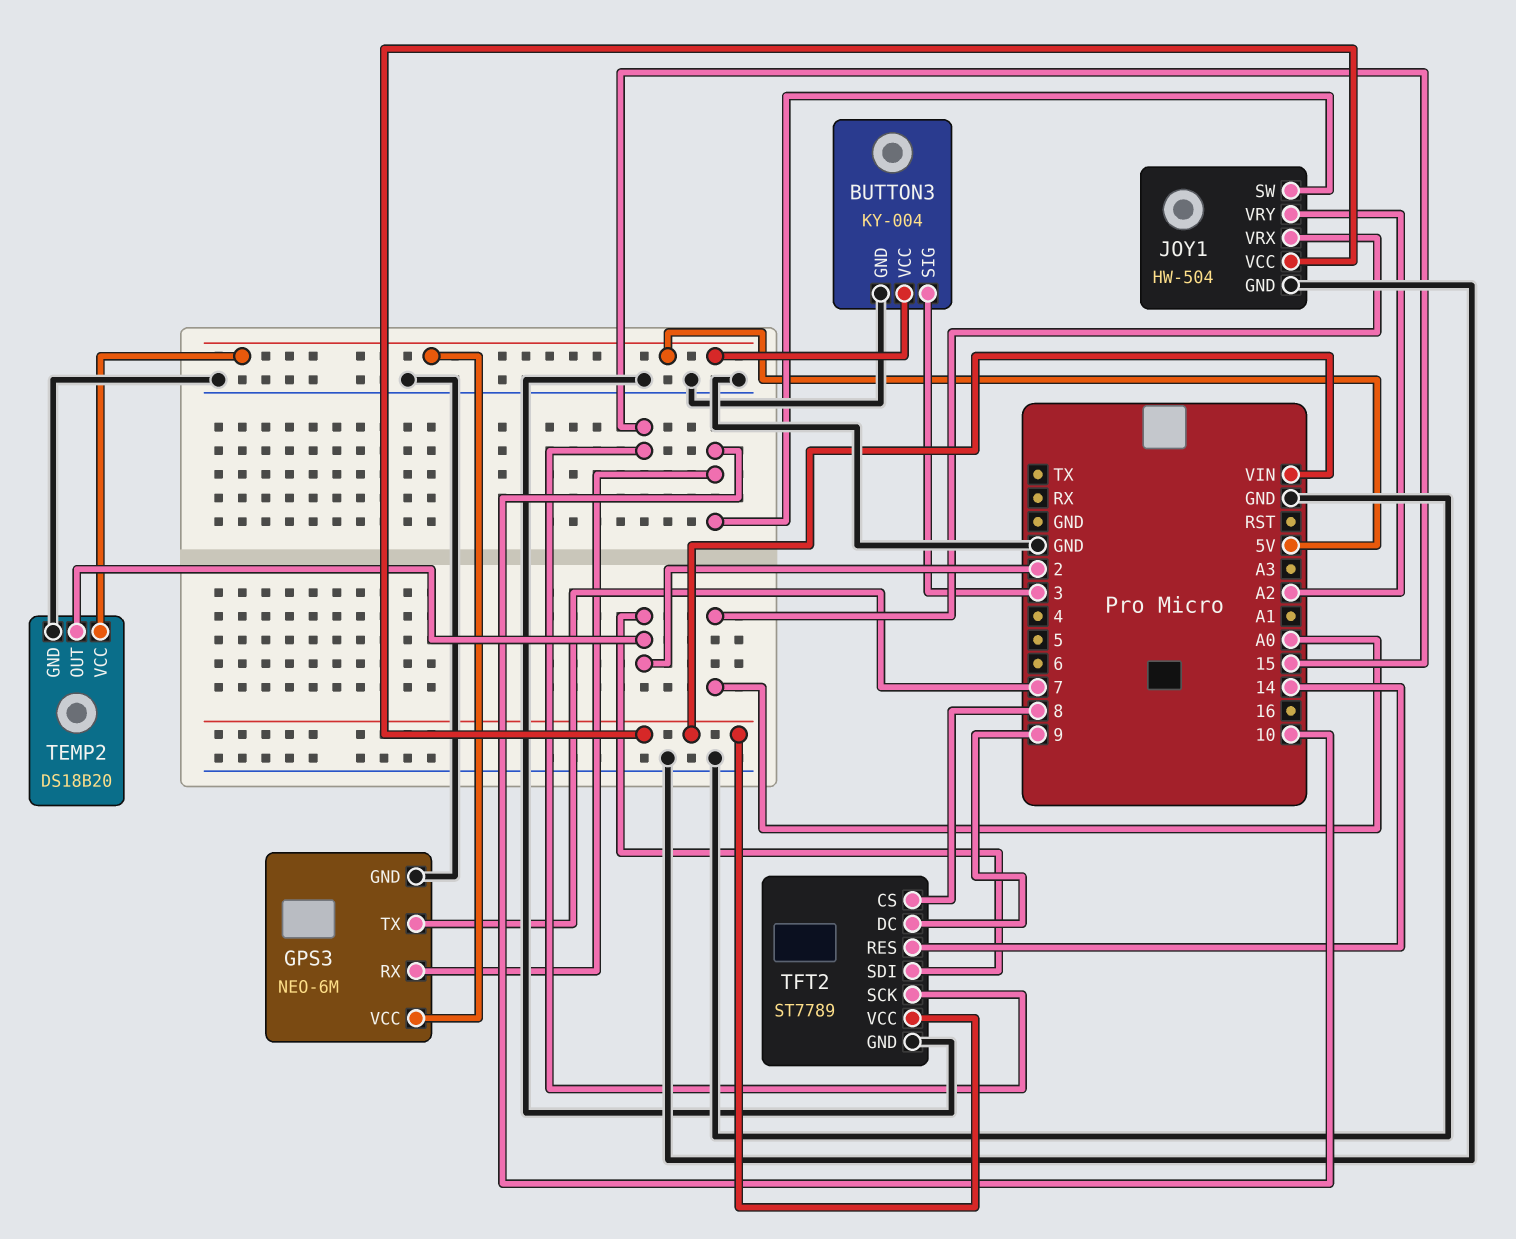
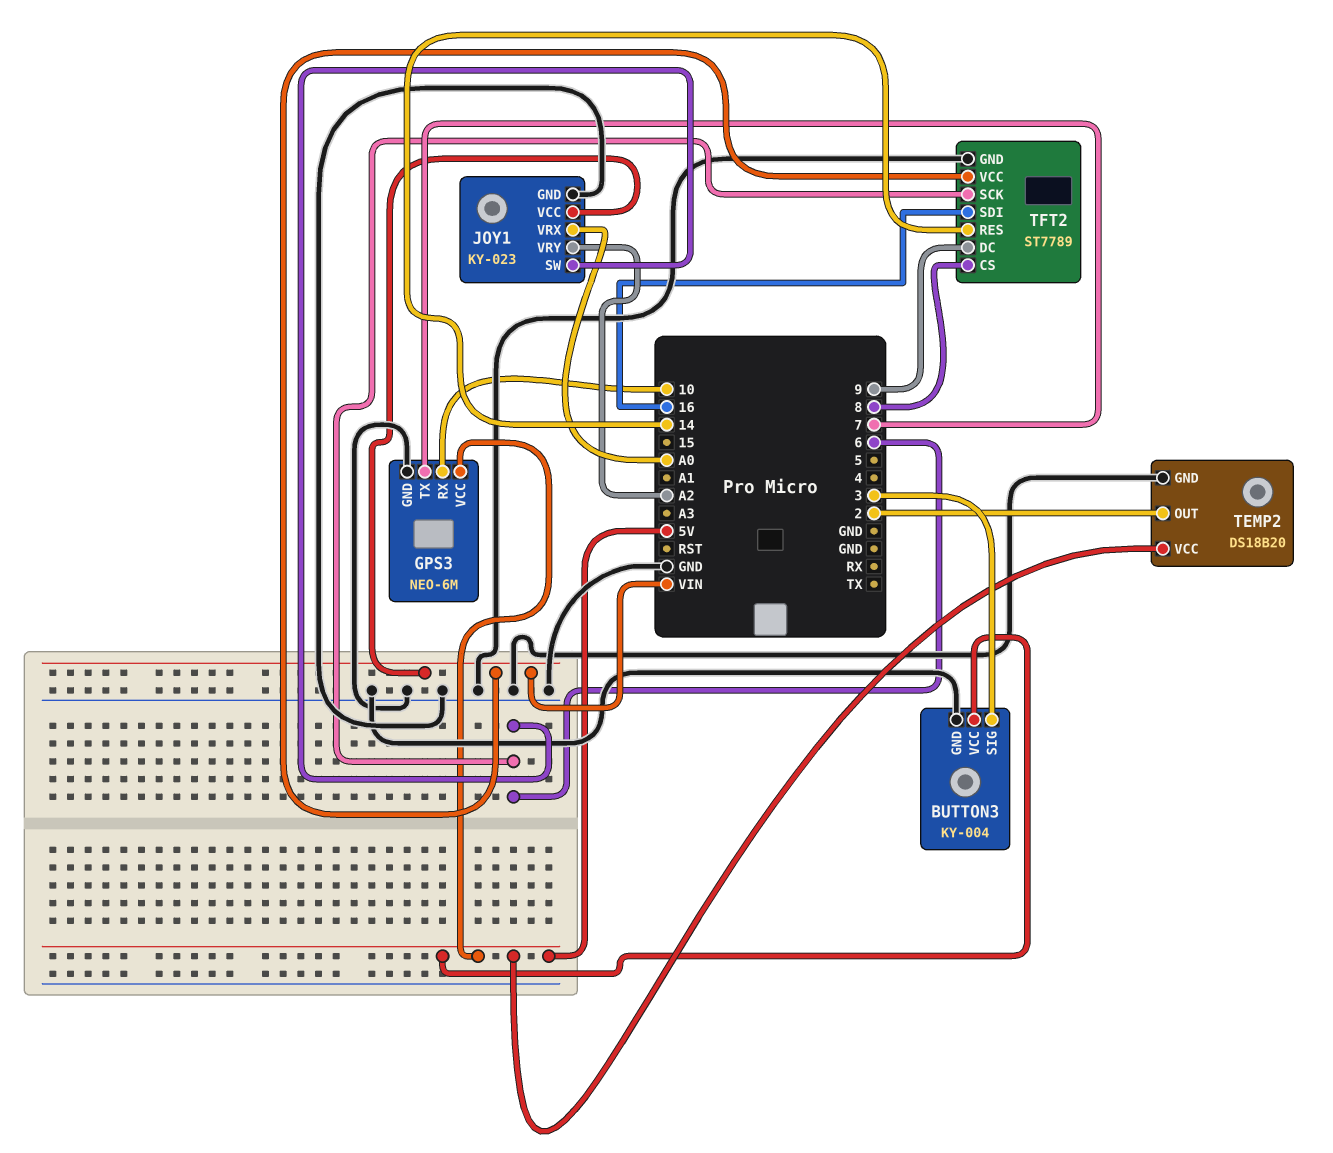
JOY1: HW-504 -> KY-023
JOY1 pin SW: 10 -> 6
TFT2 pin SCK: 15 -> 6
TFT2 pin SDI: 2 -> 16

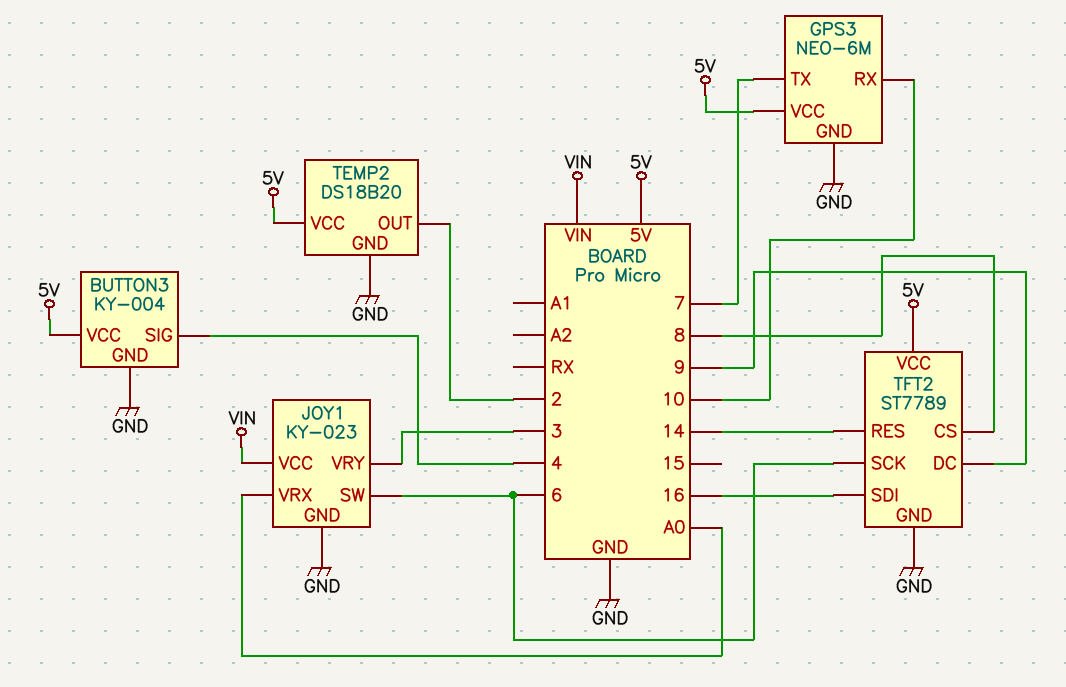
BUTTON3 pin SIG: 3 -> 4
JOY1 pin VRY: A2 -> 3
TFT2 pin VCC: VIN -> 5V

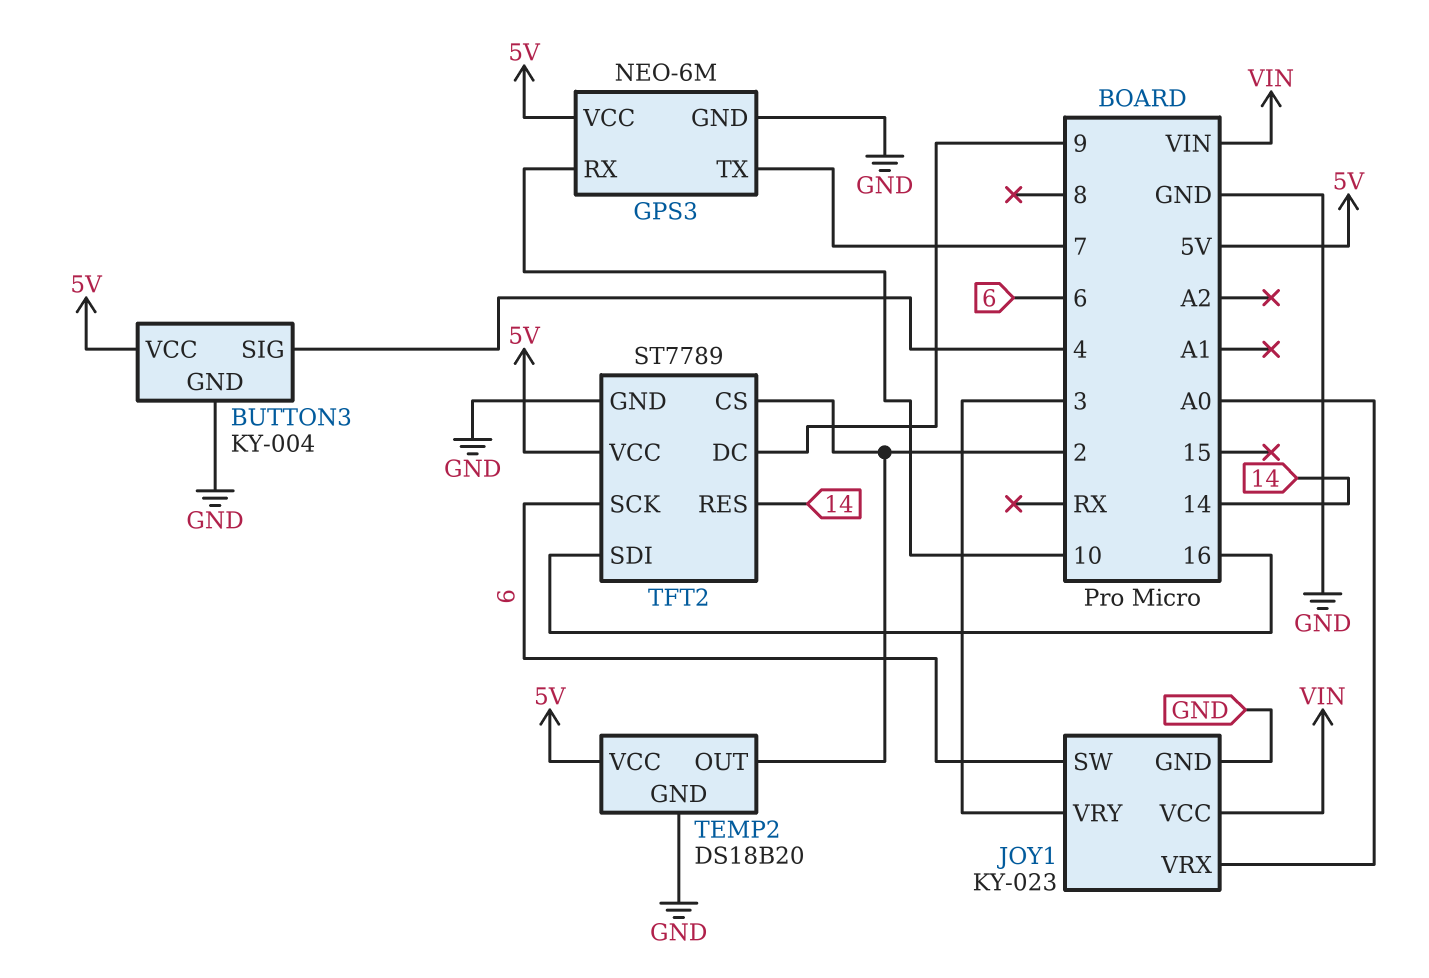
TFT2 pin CS: 8 -> 2

